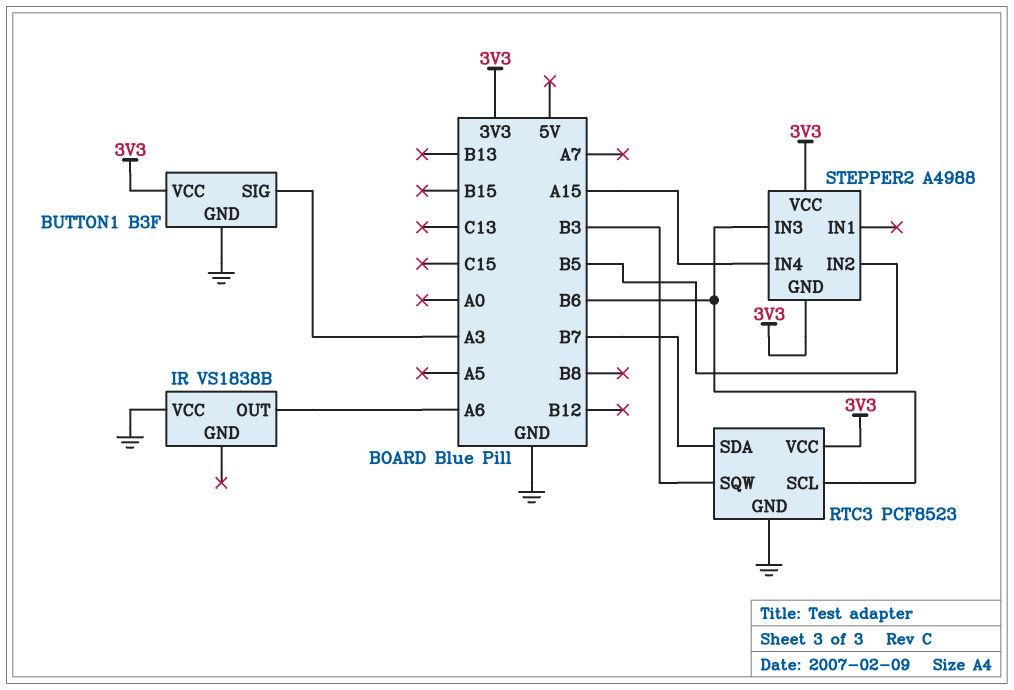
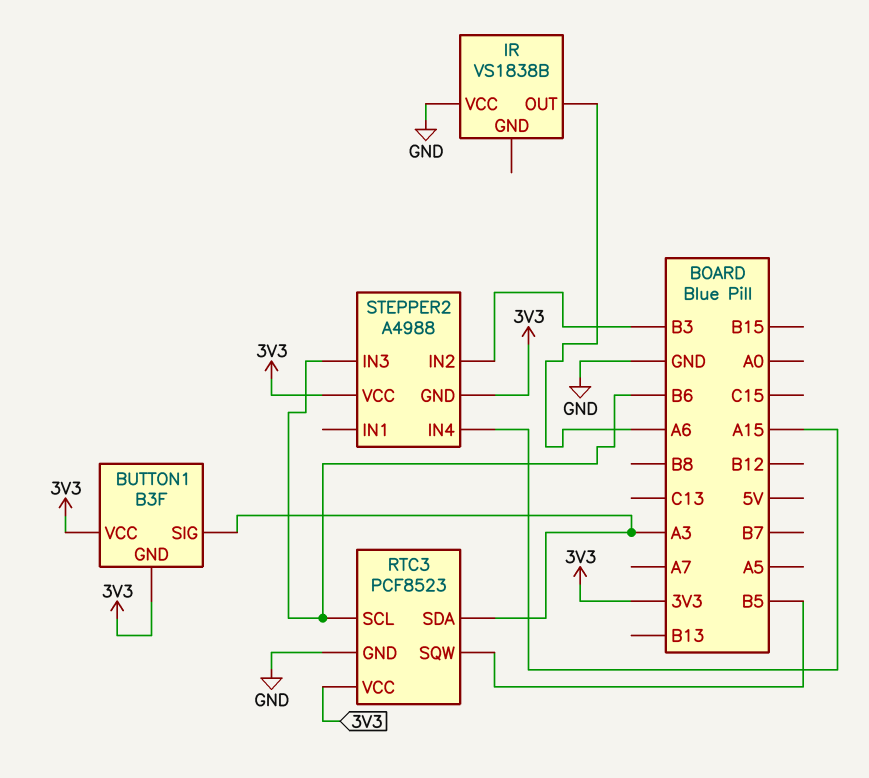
BUTTON1 pin GND: GND -> 3V3
RTC3 pin SDA: B7 -> A3
RTC3 pin SQW: B3 -> B5
STEPPER2 pin IN2: B5 -> B3

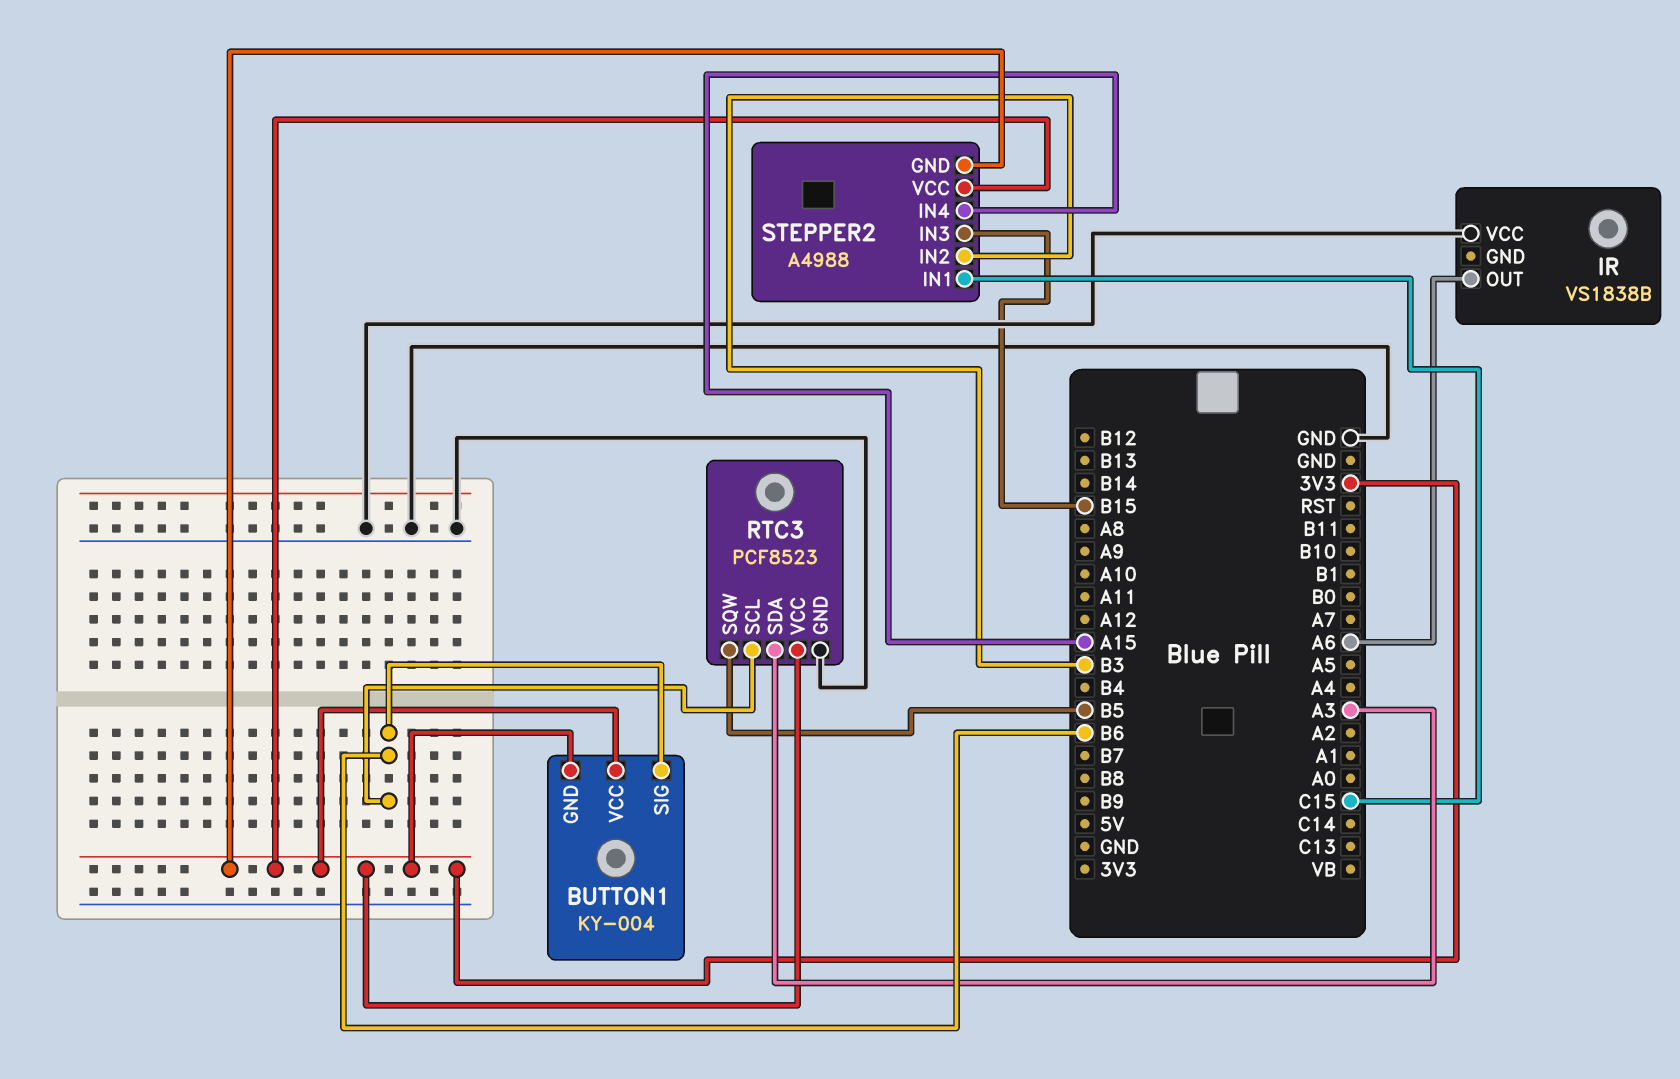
BUTTON1: B3F -> KY-004
BUTTON1 pin SIG: A3 -> B6
STEPPER2 pin IN1: none -> C15
STEPPER2 pin IN3: B6 -> B15

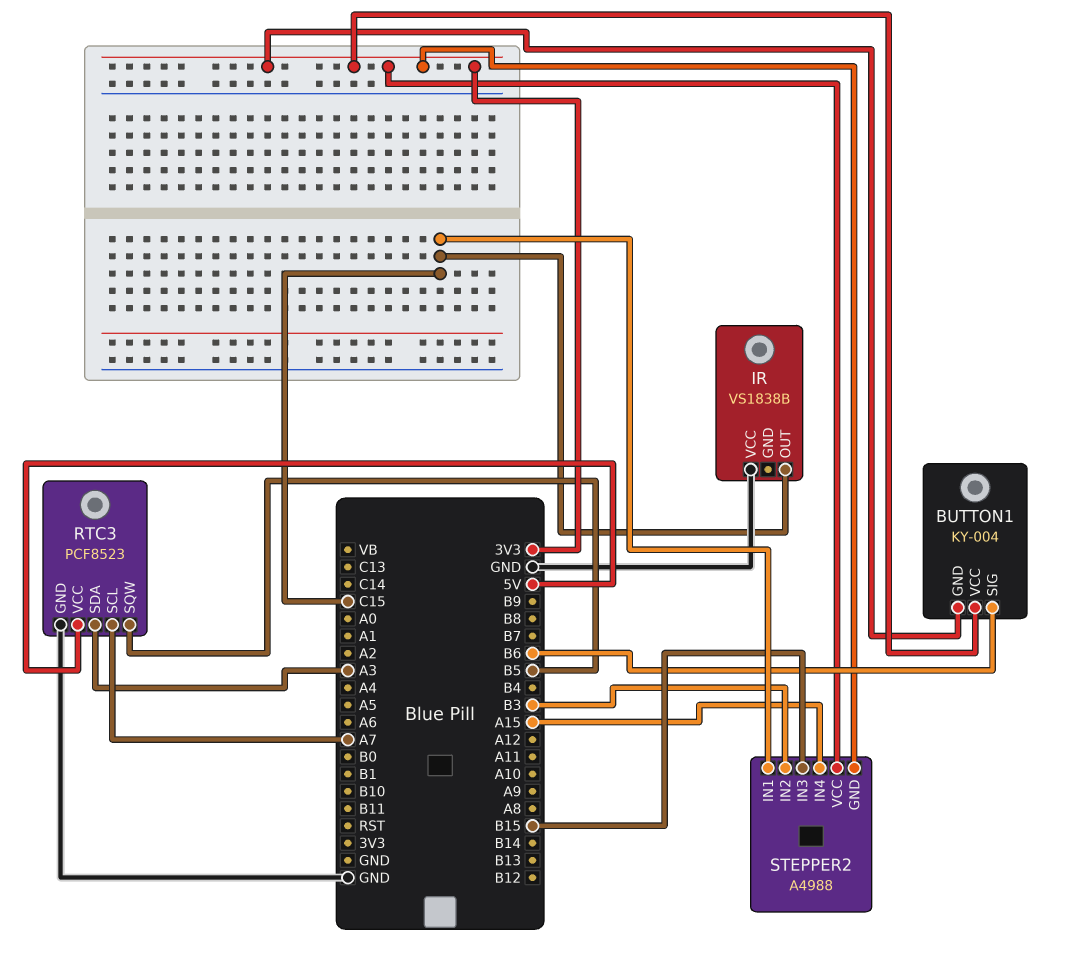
IR pin OUT: A6 -> C15
RTC3 pin SCL: B6 -> A7
RTC3 pin VCC: 3V3 -> 5V

